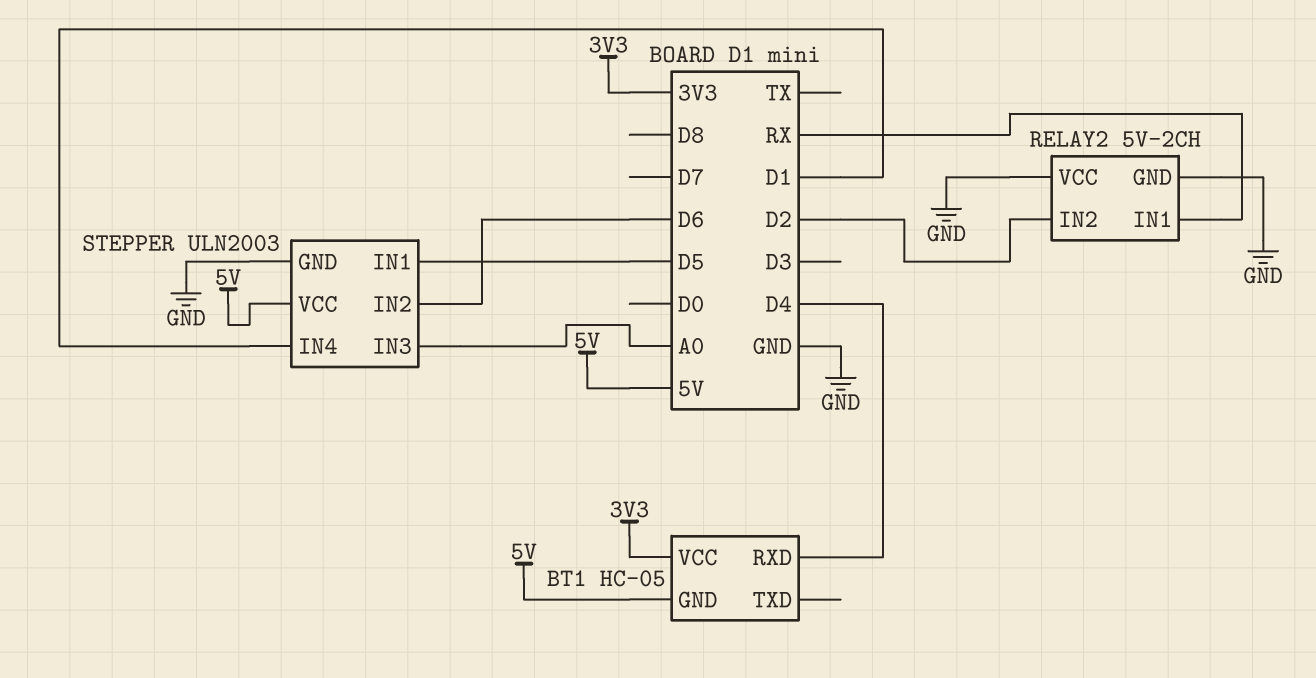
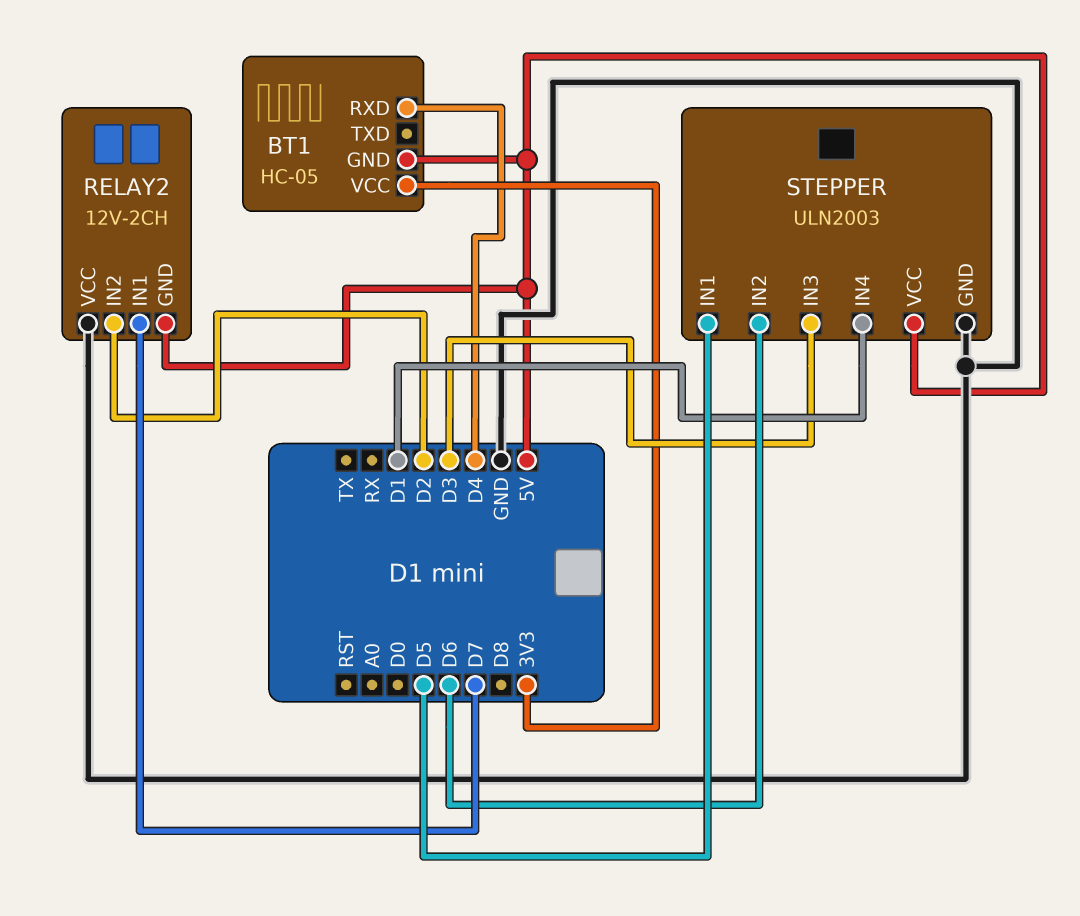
RELAY2: 5V-2CH -> 12V-2CH
RELAY2 pin GND: GND -> 5V
RELAY2 pin IN1: RX -> D7
STEPPER pin IN3: A0 -> D3

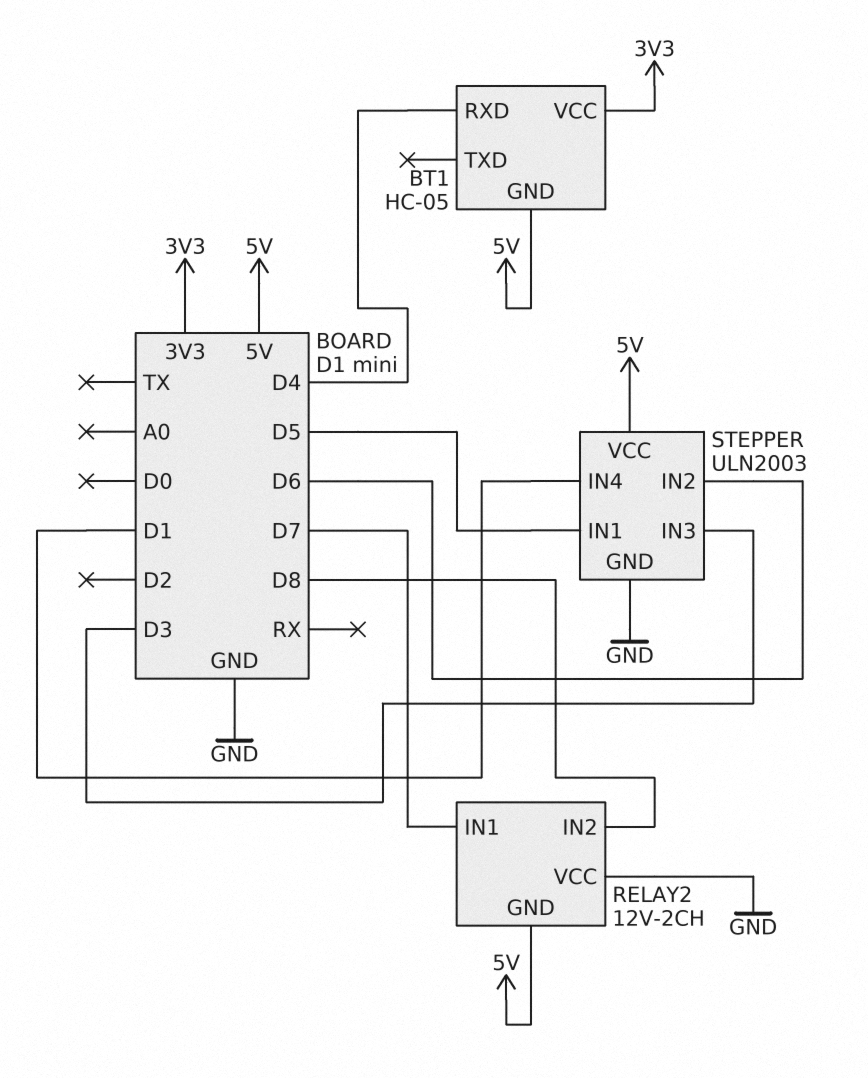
RELAY2 pin IN2: D2 -> D8

